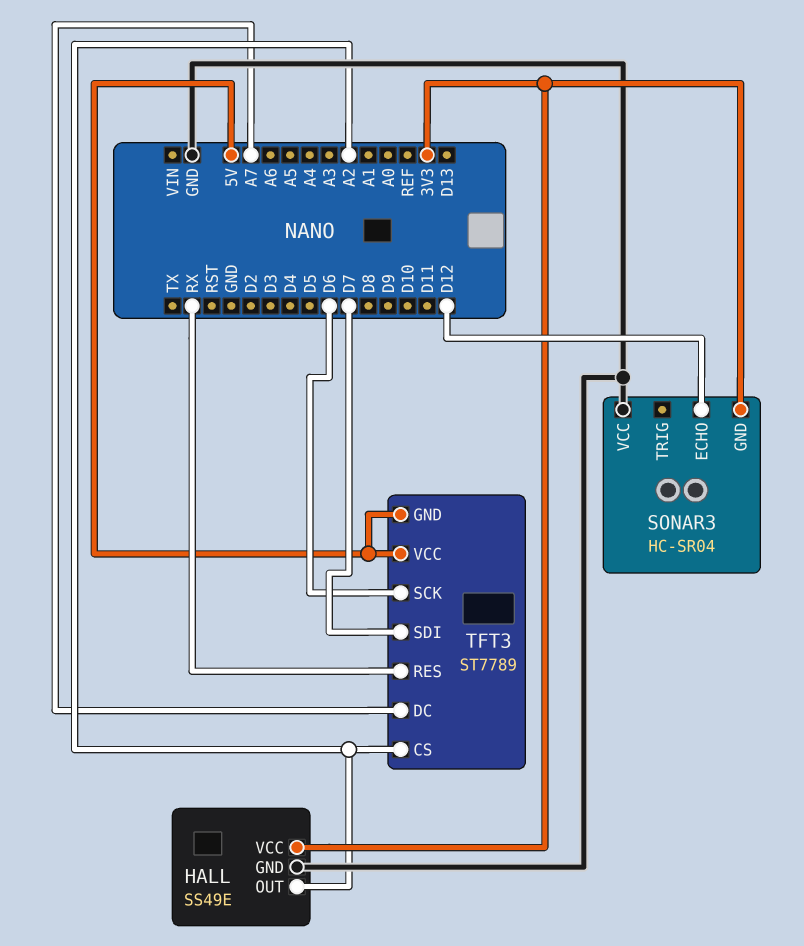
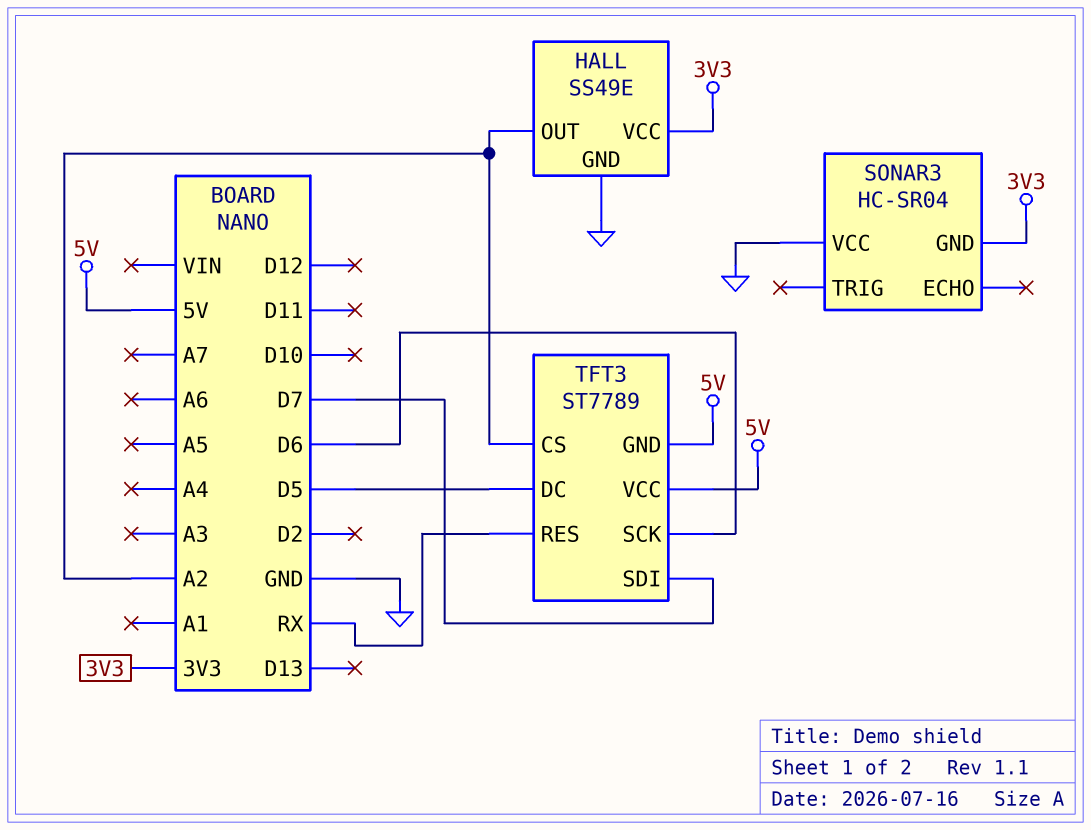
SONAR3 pin ECHO: D12 -> none
TFT3 pin DC: A7 -> D5

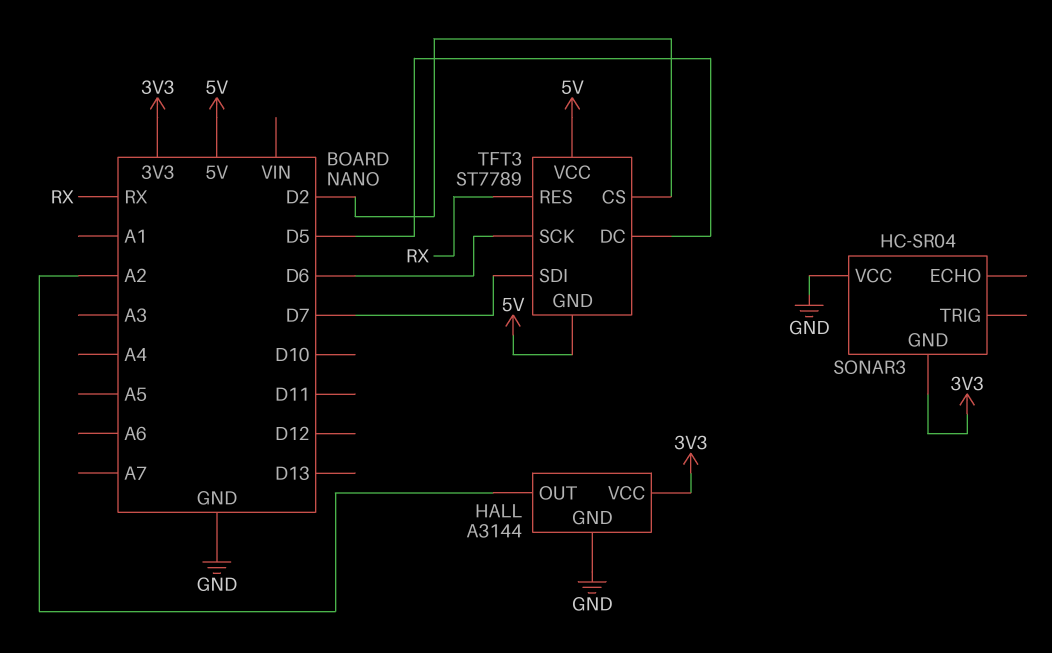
HALL: SS49E -> A3144
TFT3 pin CS: A2 -> D2

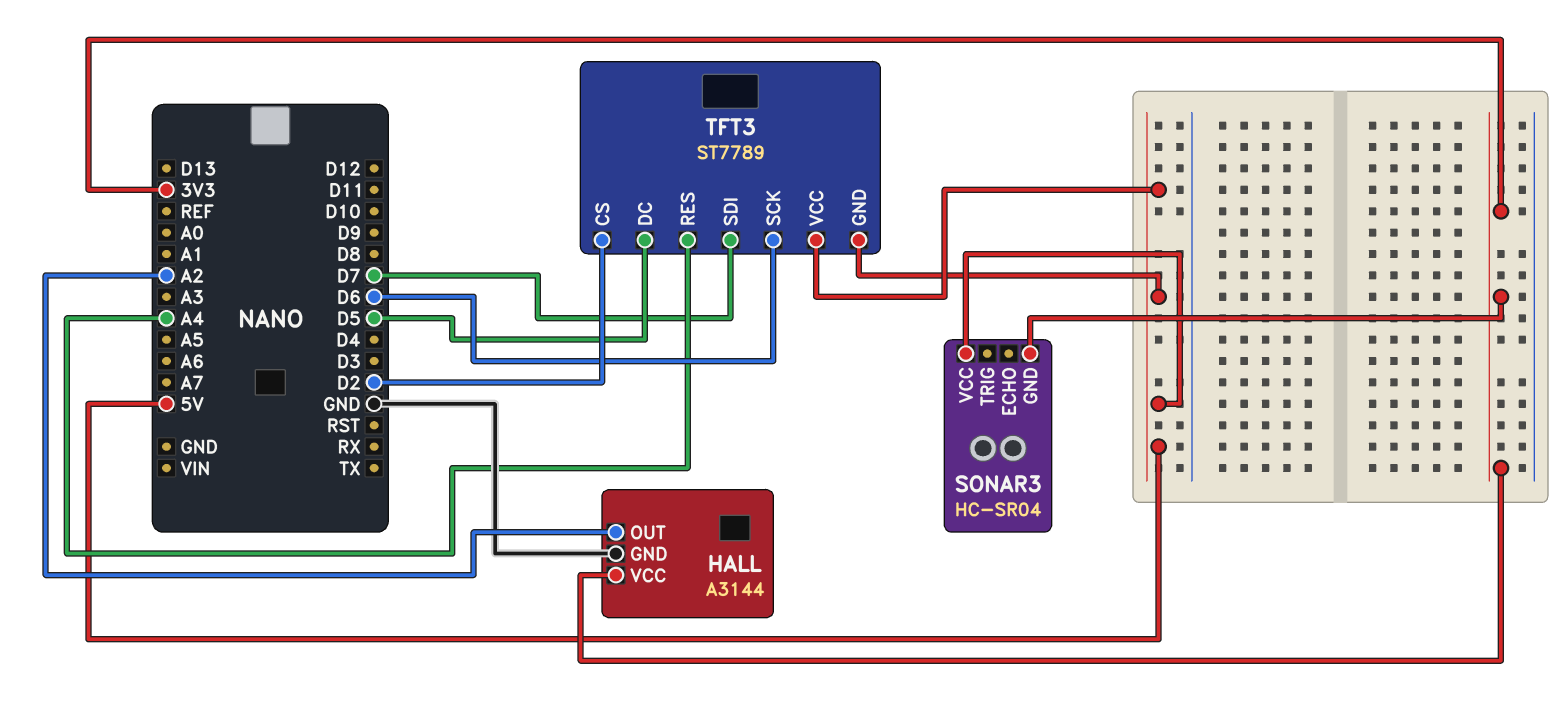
SONAR3 pin VCC: GND -> 5V
TFT3 pin RES: RX -> A4

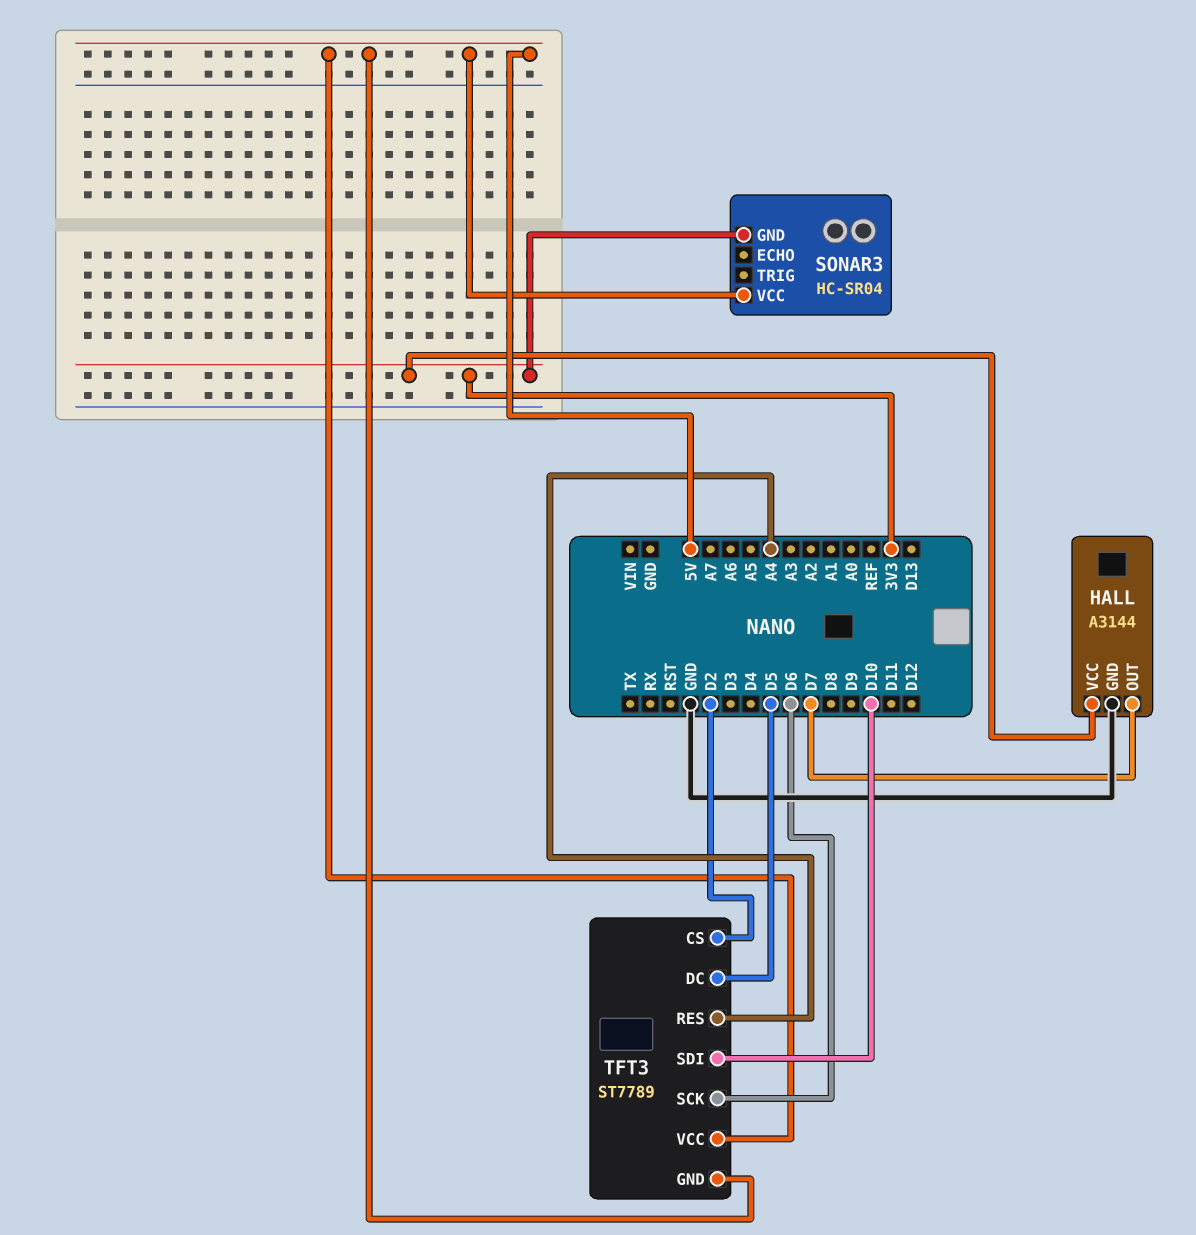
HALL pin OUT: A2 -> D7
TFT3 pin SDI: D7 -> D10

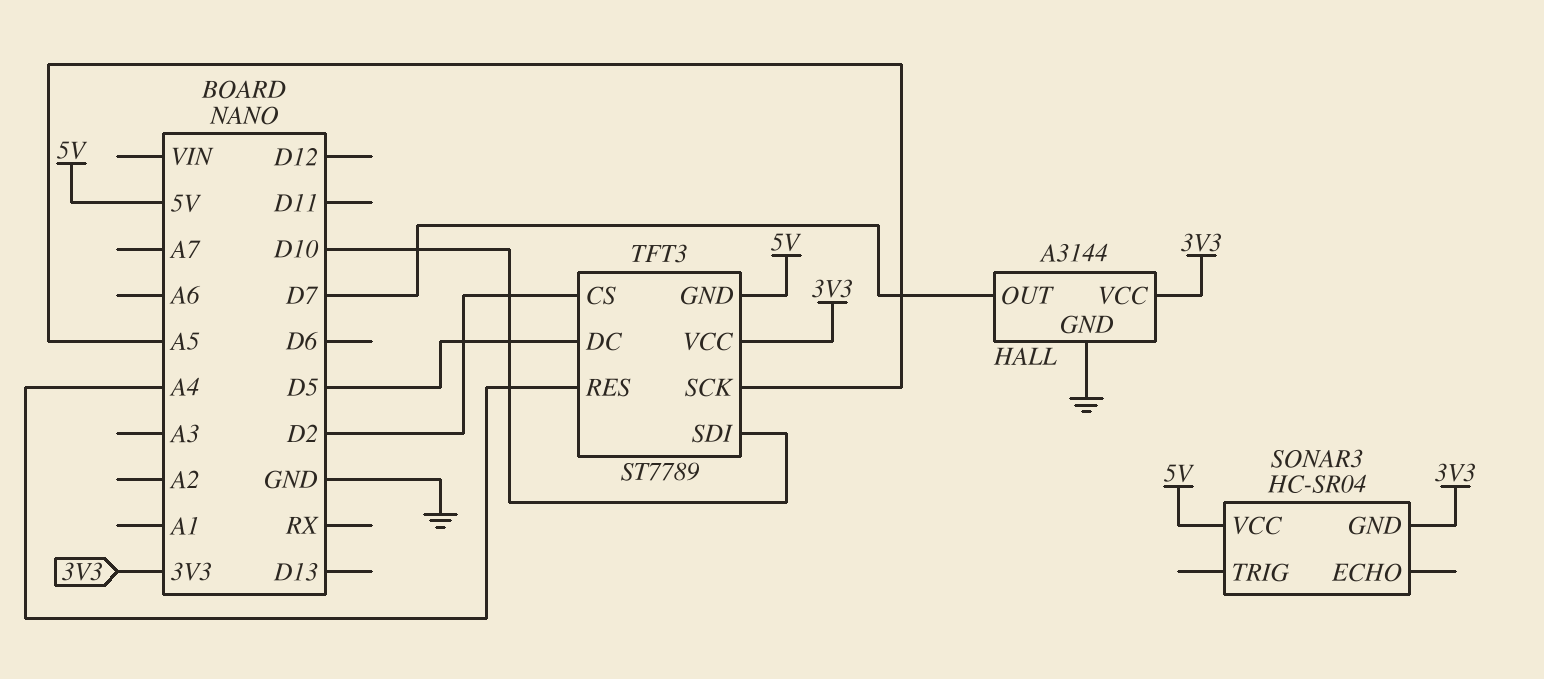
TFT3 pin SCK: D6 -> A5
TFT3 pin VCC: 5V -> 3V3

